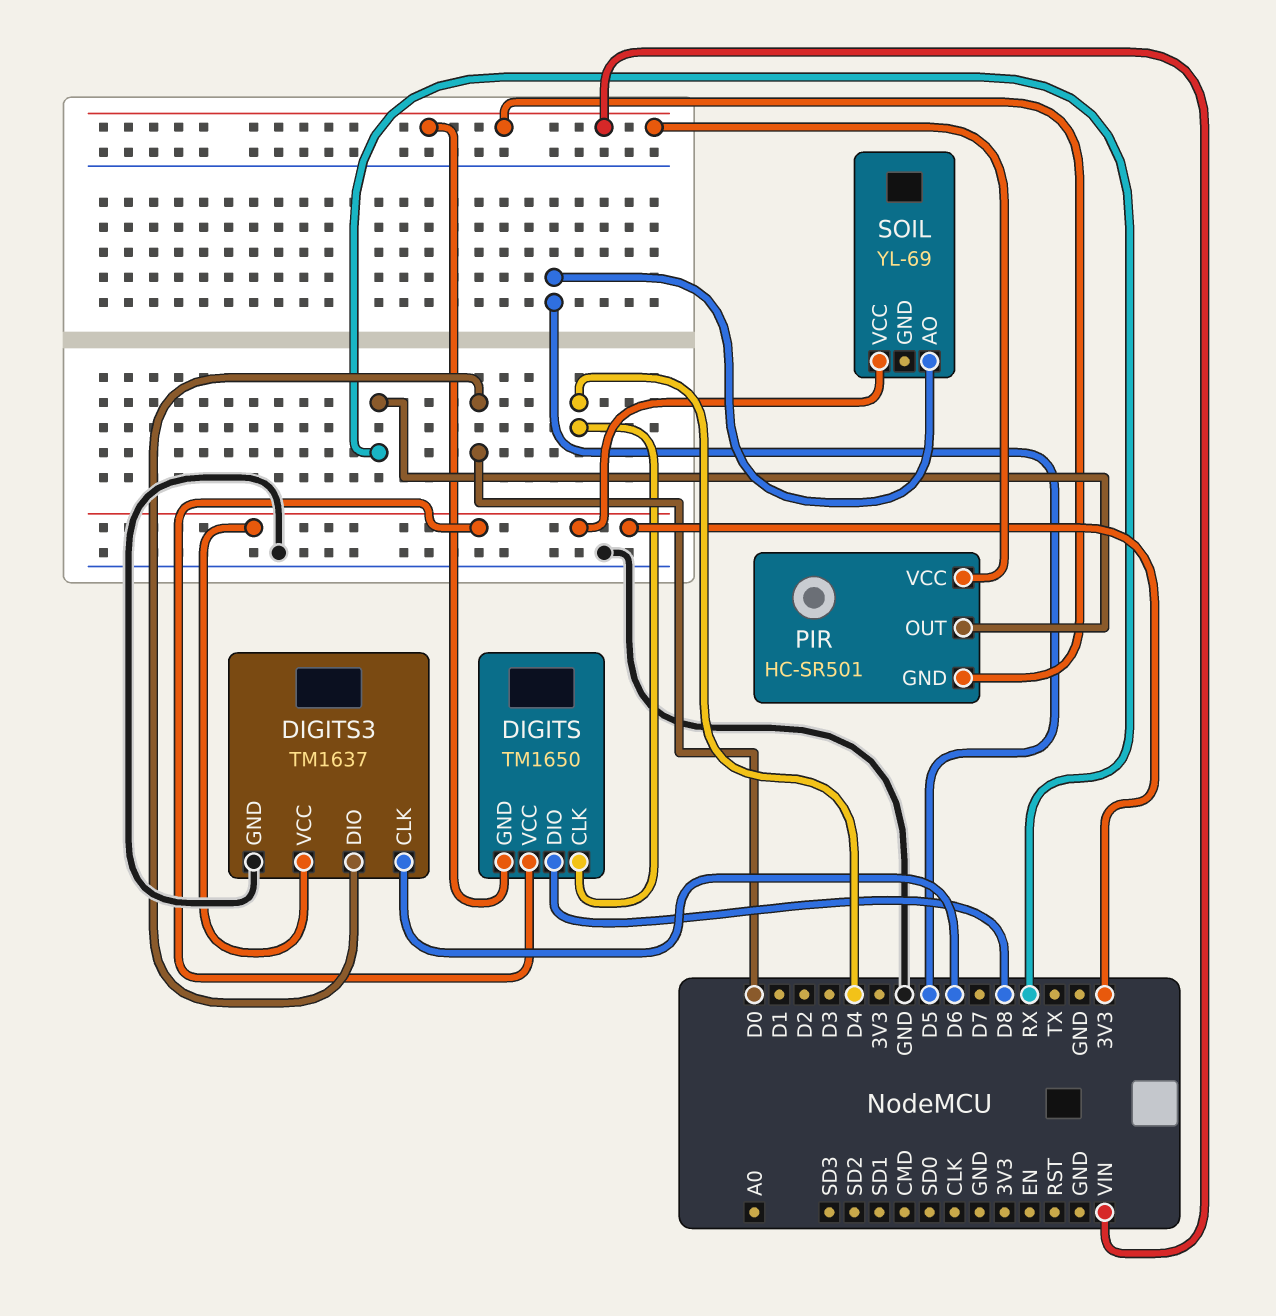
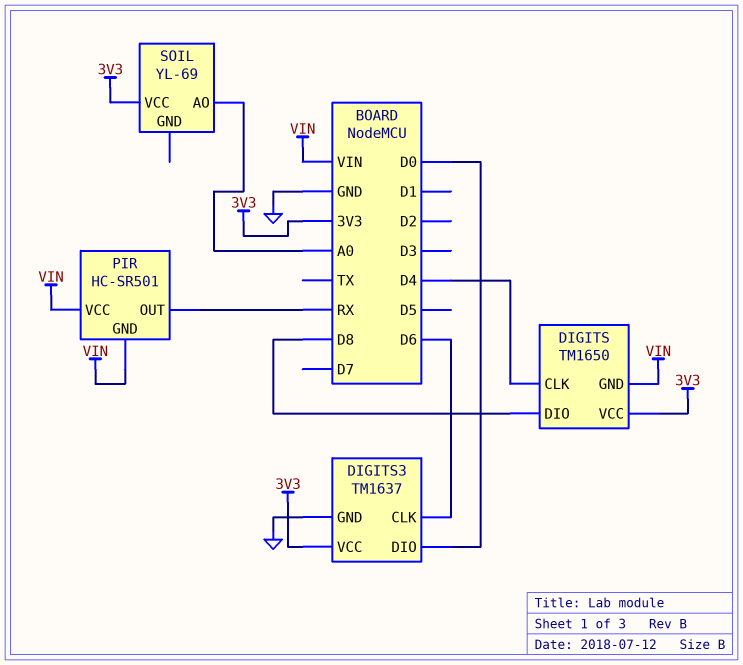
SOIL pin AO: D5 -> A0

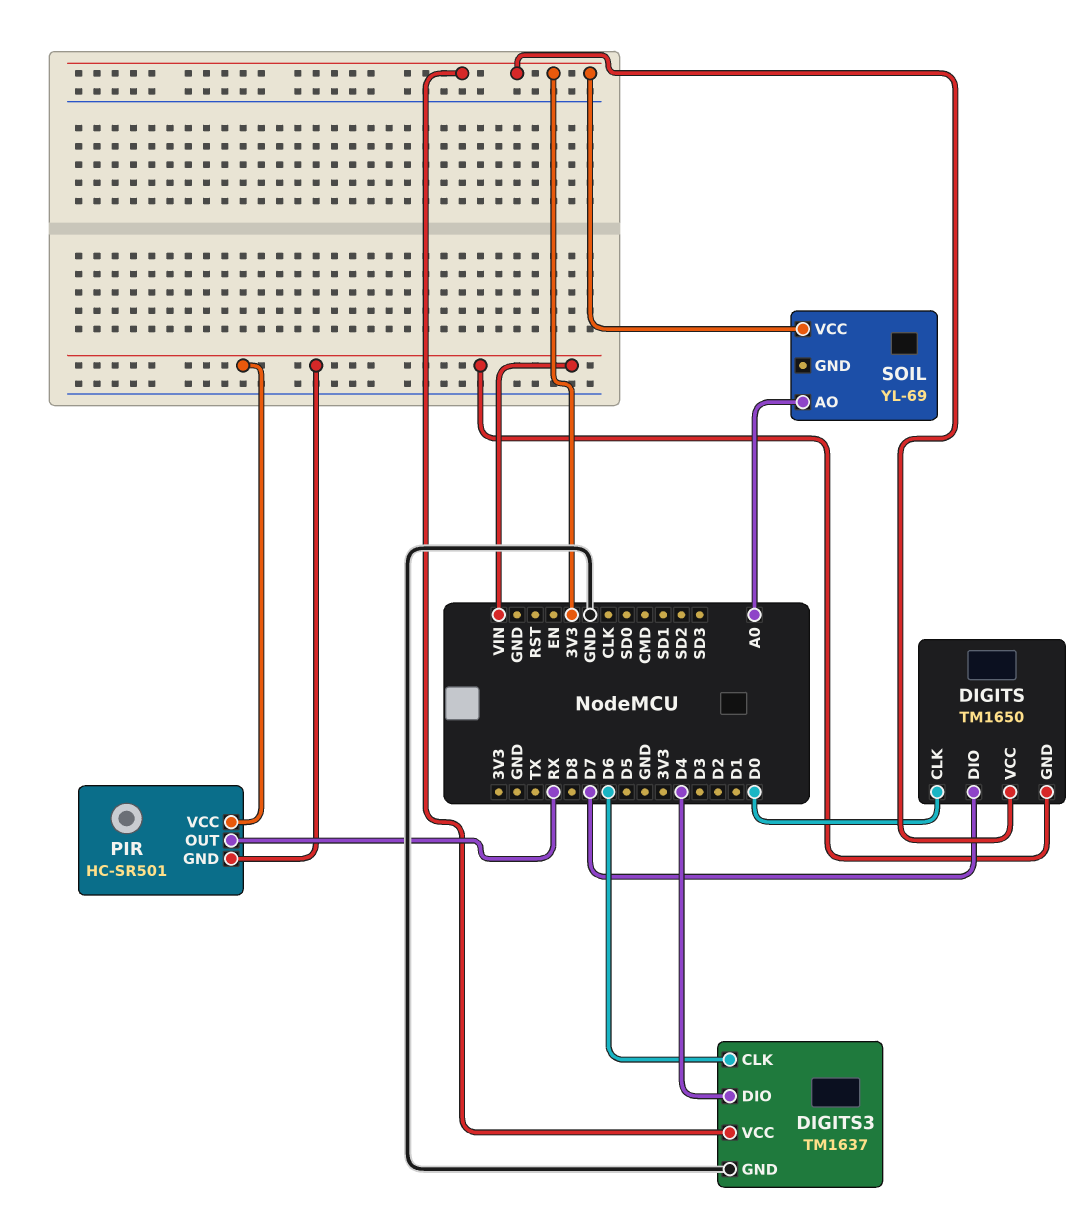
DIGITS pin CLK: D4 -> D0
DIGITS pin DIO: D8 -> D7
DIGITS3 pin DIO: D0 -> D4

